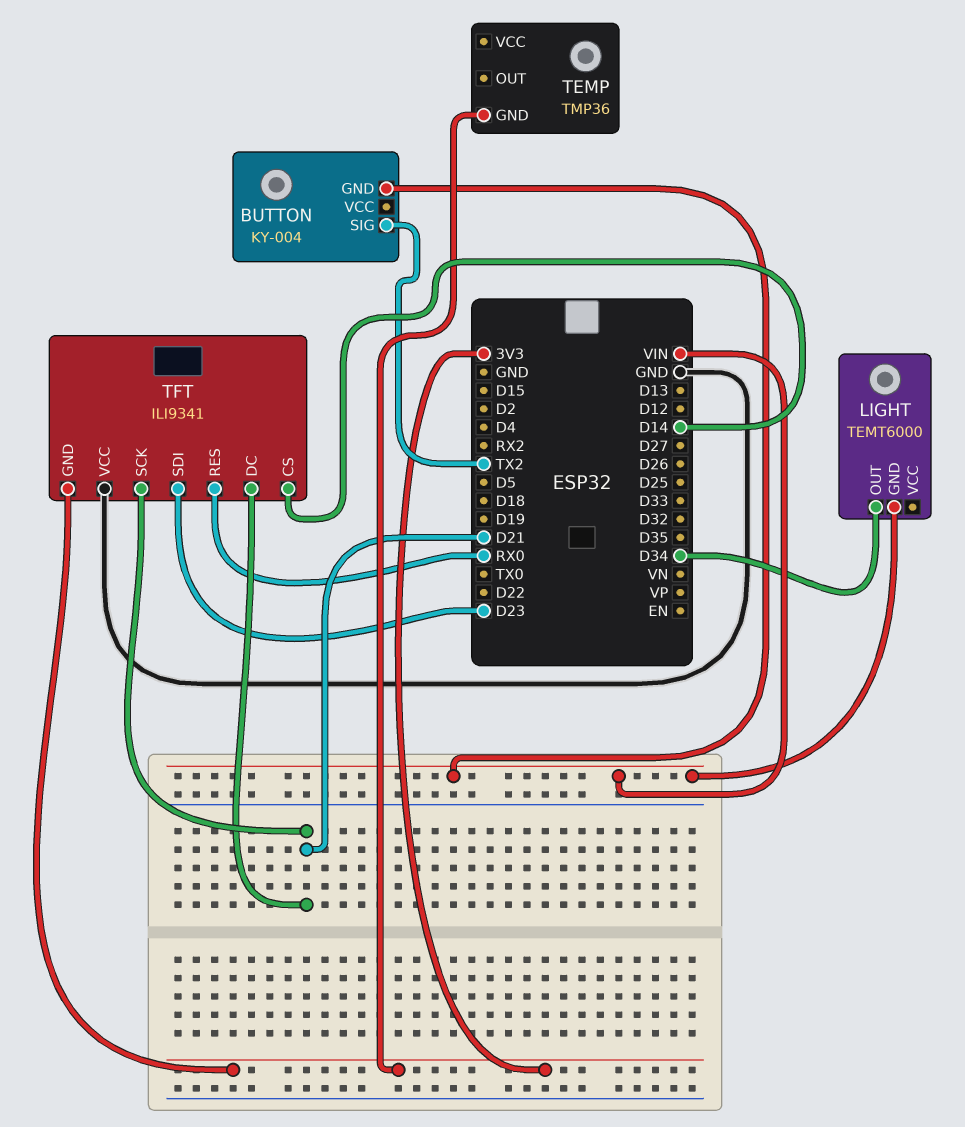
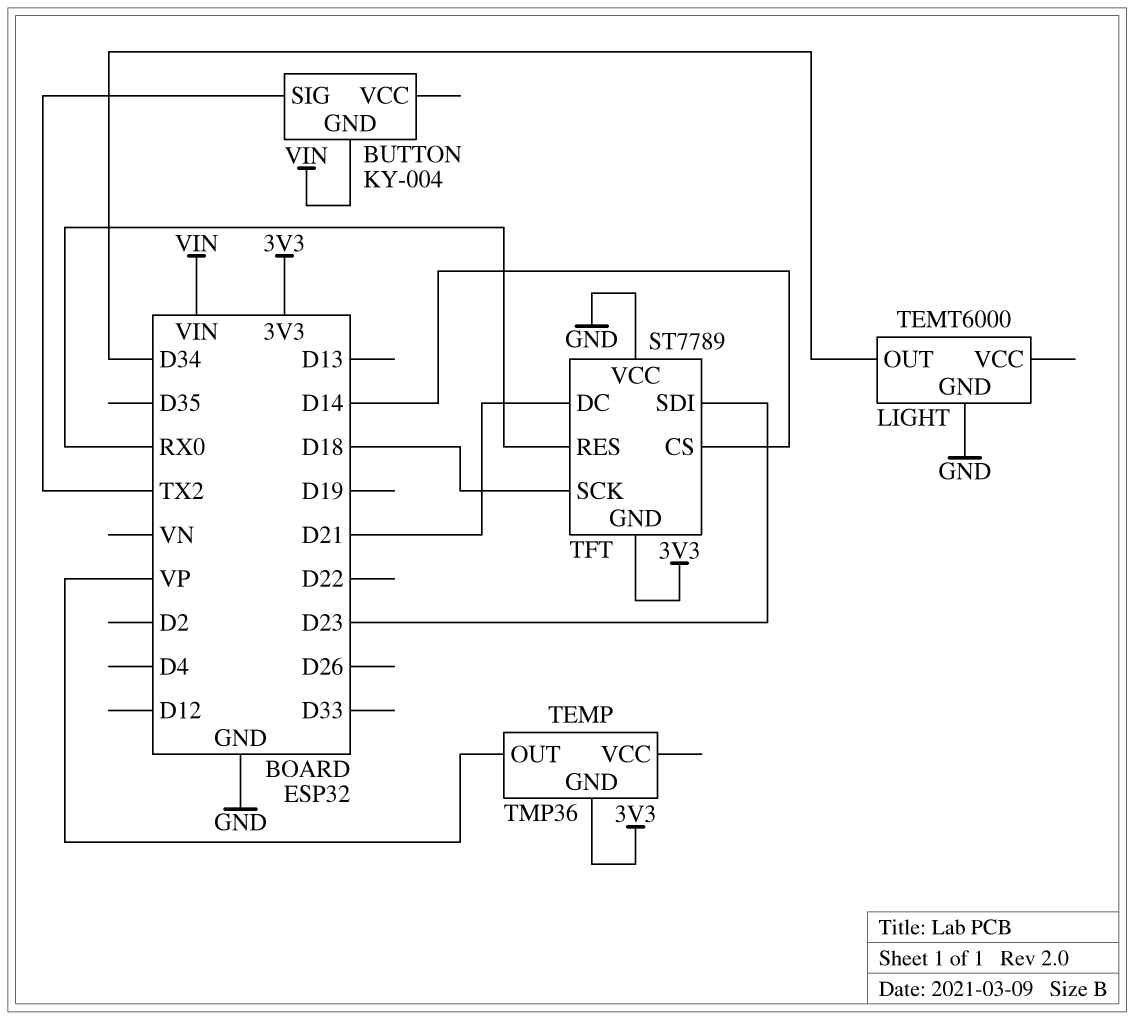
LIGHT pin GND: VIN -> GND
TEMP pin OUT: none -> VP
TFT: ILI9341 -> ST7789
TFT pin SCK: D21 -> D18

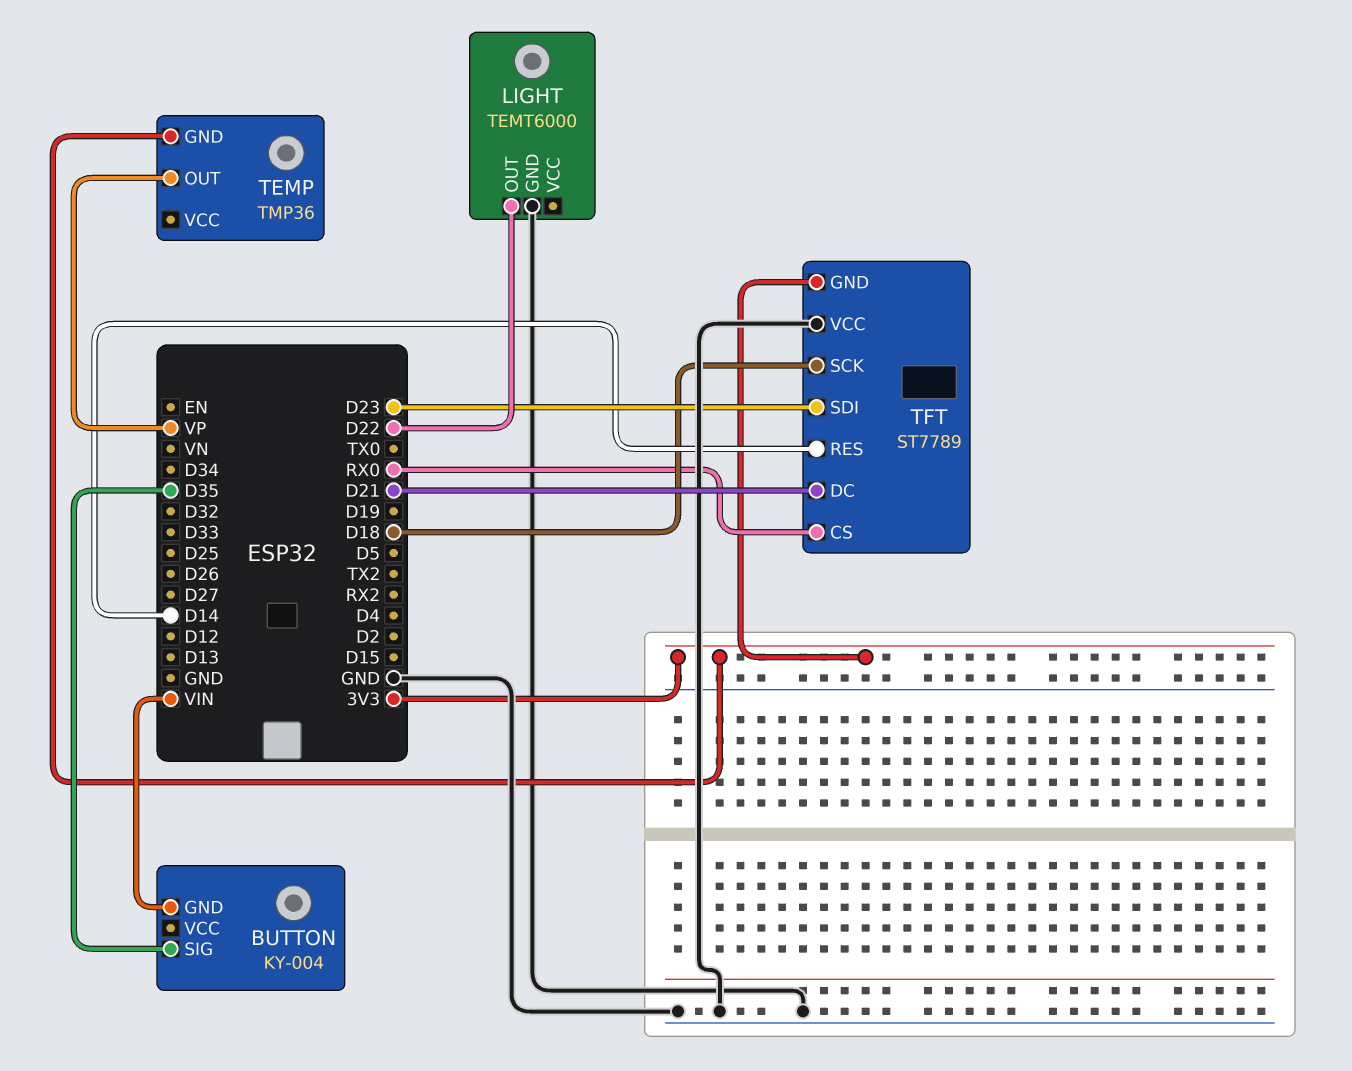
BUTTON pin SIG: TX2 -> D35
LIGHT pin OUT: D34 -> D22
TFT pin CS: D14 -> RX0
TFT pin RES: RX0 -> D14

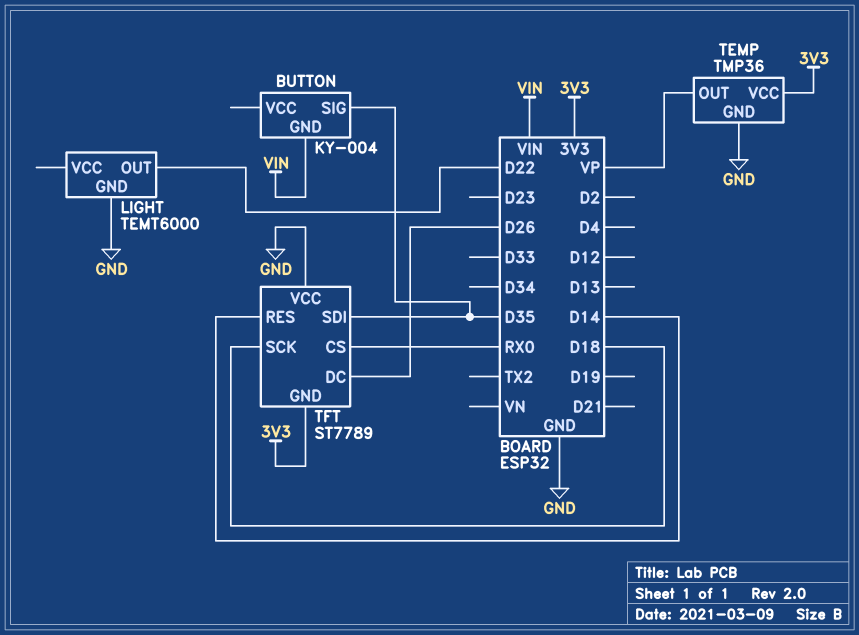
TEMP pin GND: 3V3 -> GND
TEMP pin VCC: none -> 3V3
TFT pin DC: D21 -> D26
TFT pin SDI: D23 -> D35

